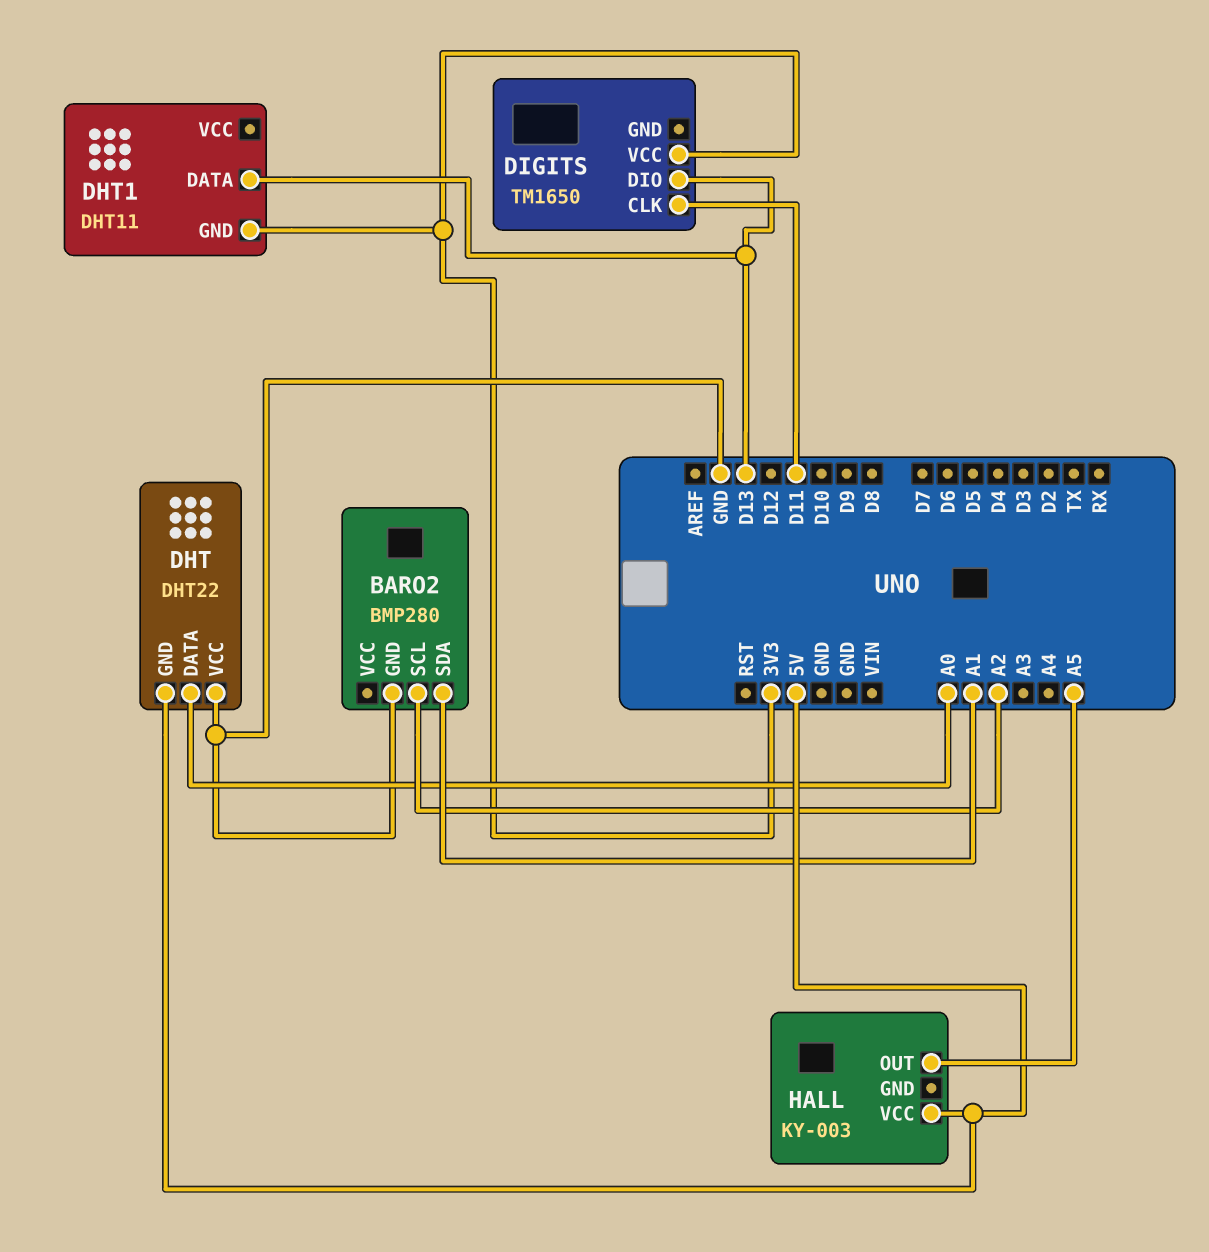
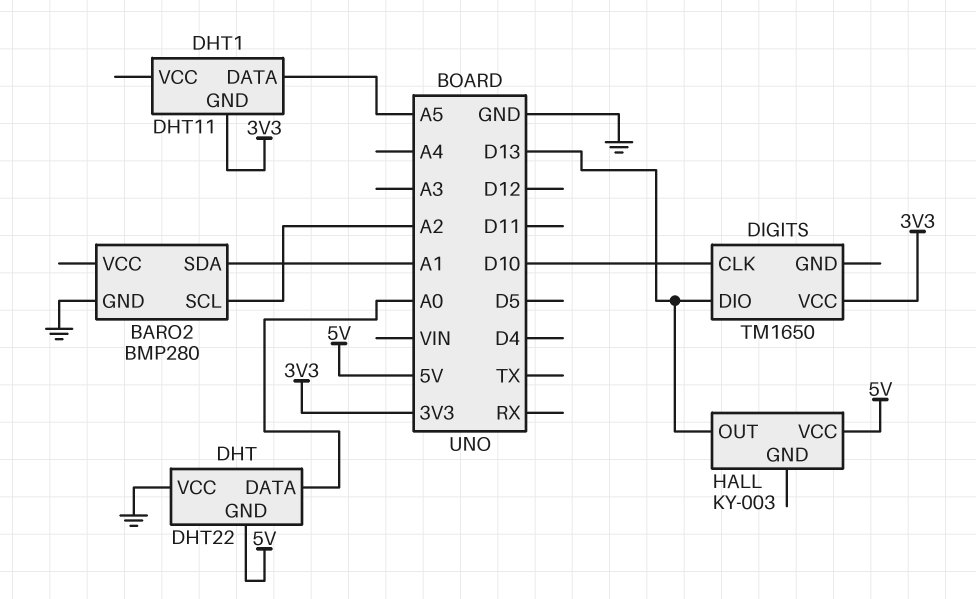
DHT1 pin DATA: D13 -> A5
DIGITS pin CLK: D11 -> D10
HALL pin OUT: A5 -> D13

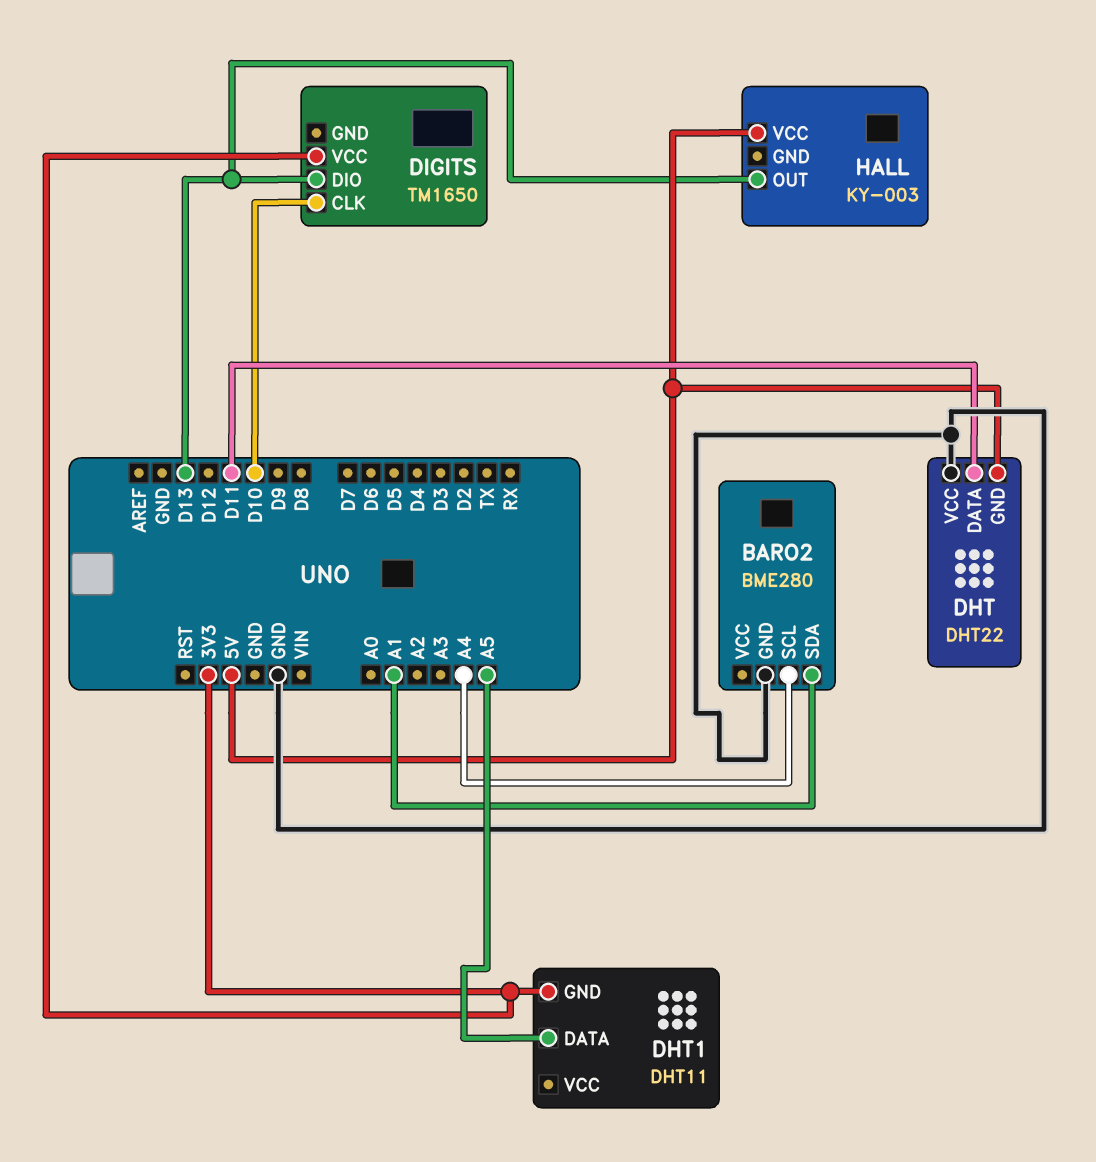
BARO2: BMP280 -> BME280
BARO2 pin SCL: A2 -> A4
DHT pin DATA: A0 -> D11

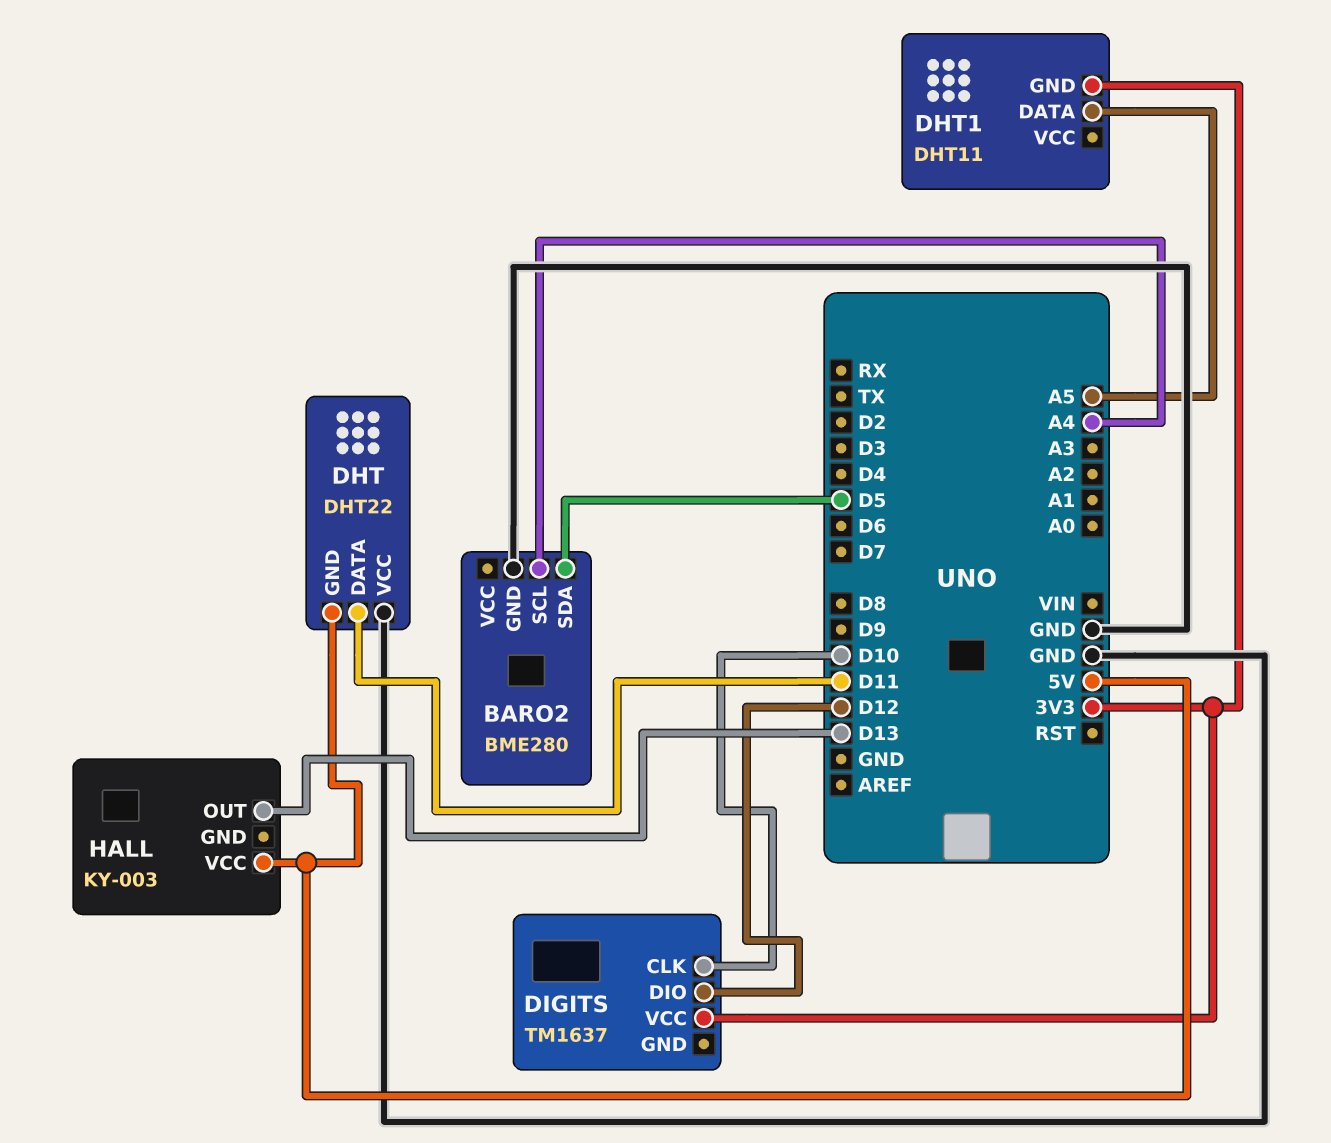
BARO2 pin SDA: A1 -> D5
DIGITS: TM1650 -> TM1637
DIGITS pin DIO: D13 -> D12

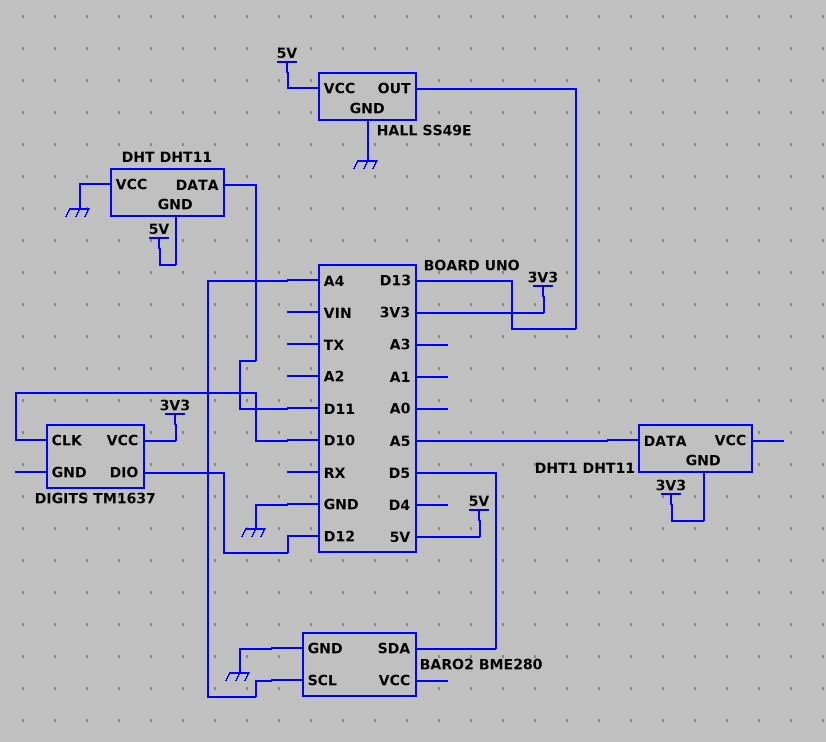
DHT: DHT22 -> DHT11
HALL: KY-003 -> SS49E
HALL pin GND: none -> GND

